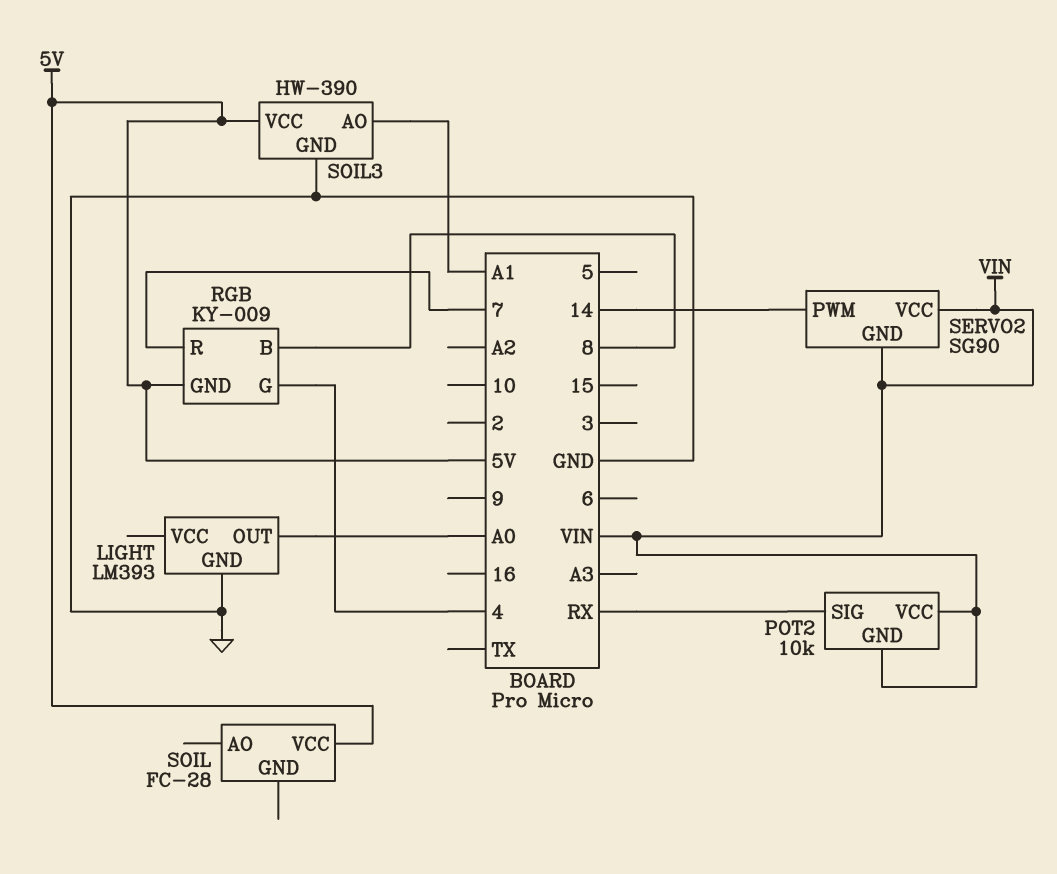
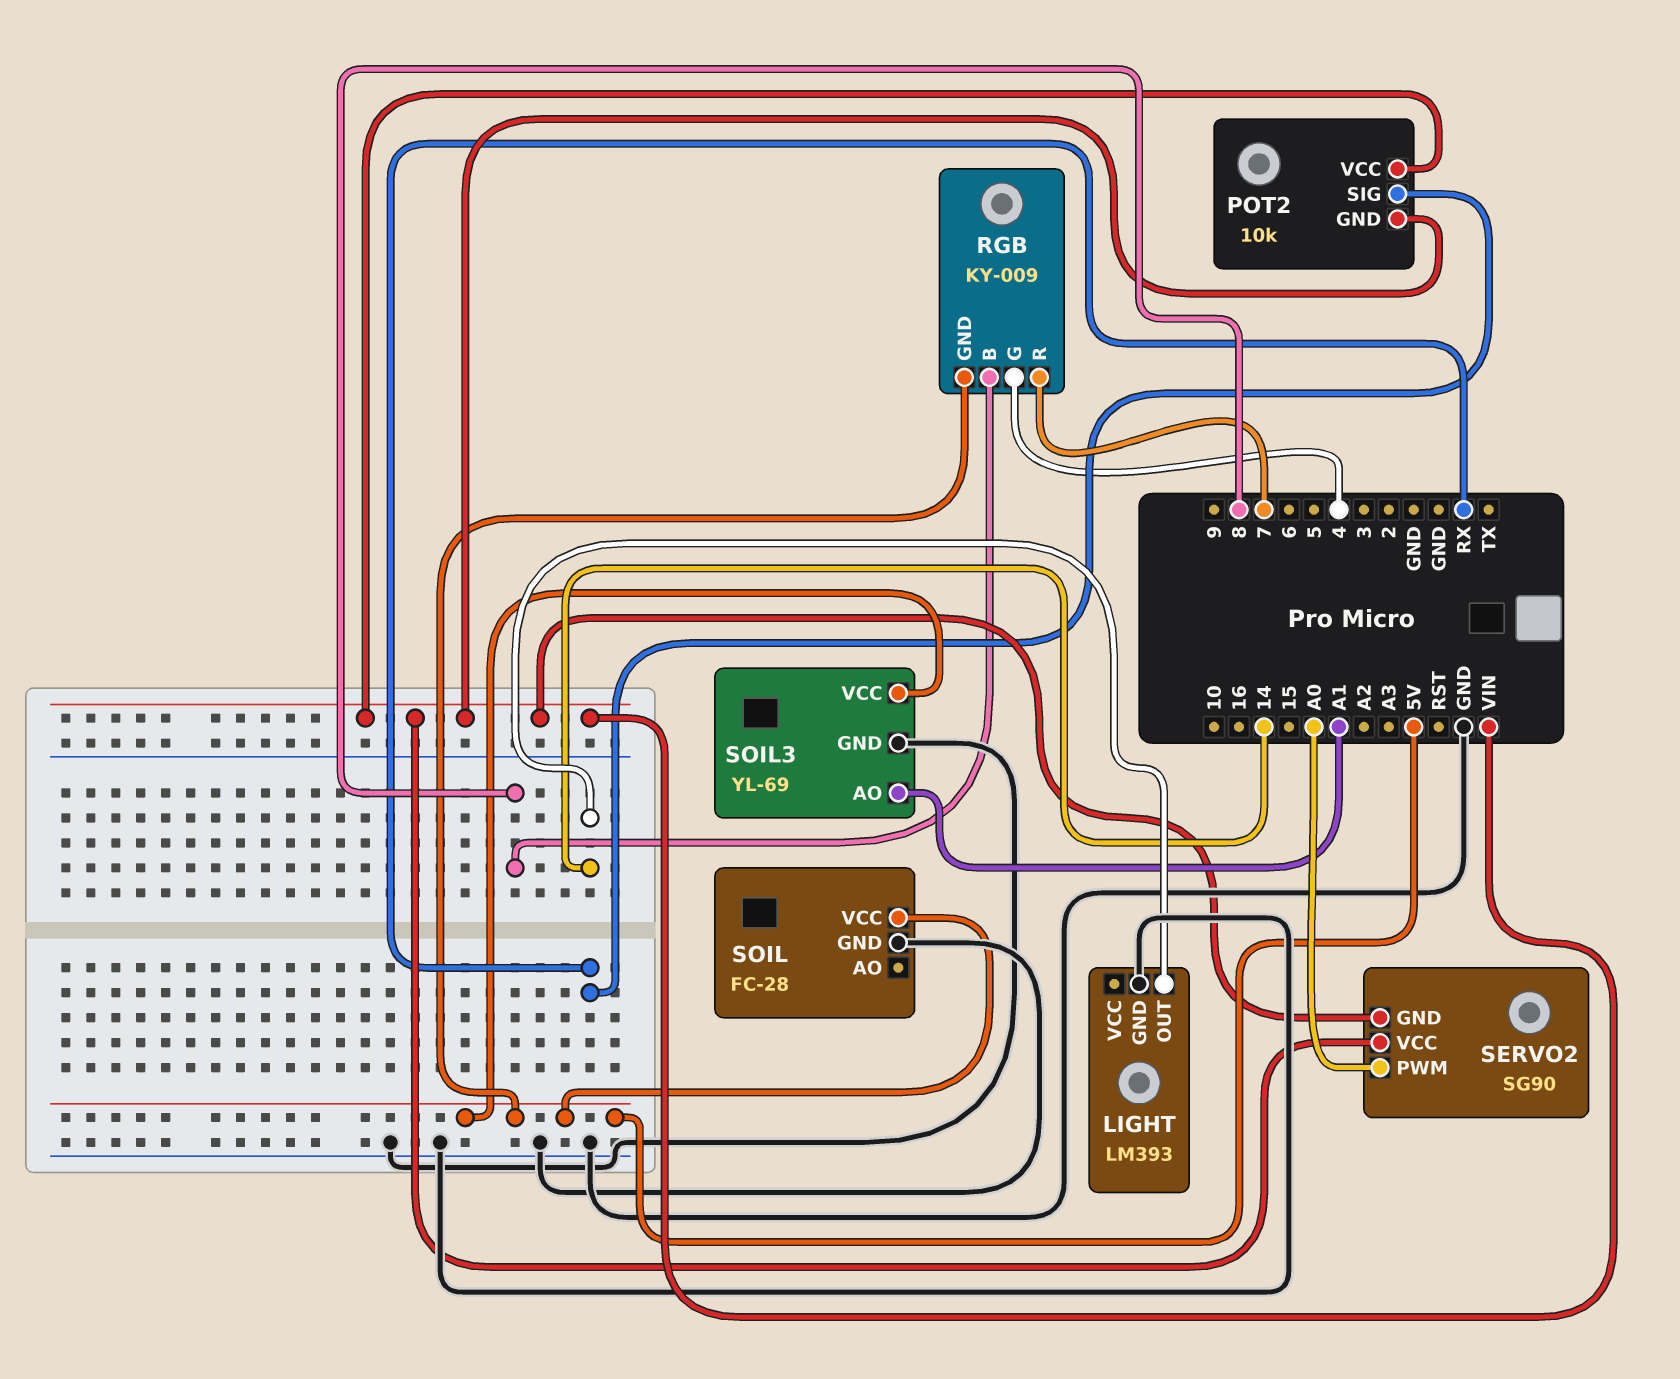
LIGHT pin OUT: A0 -> 14
SERVO2 pin PWM: 14 -> A0
SOIL pin GND: none -> GND
SOIL3: HW-390 -> YL-69

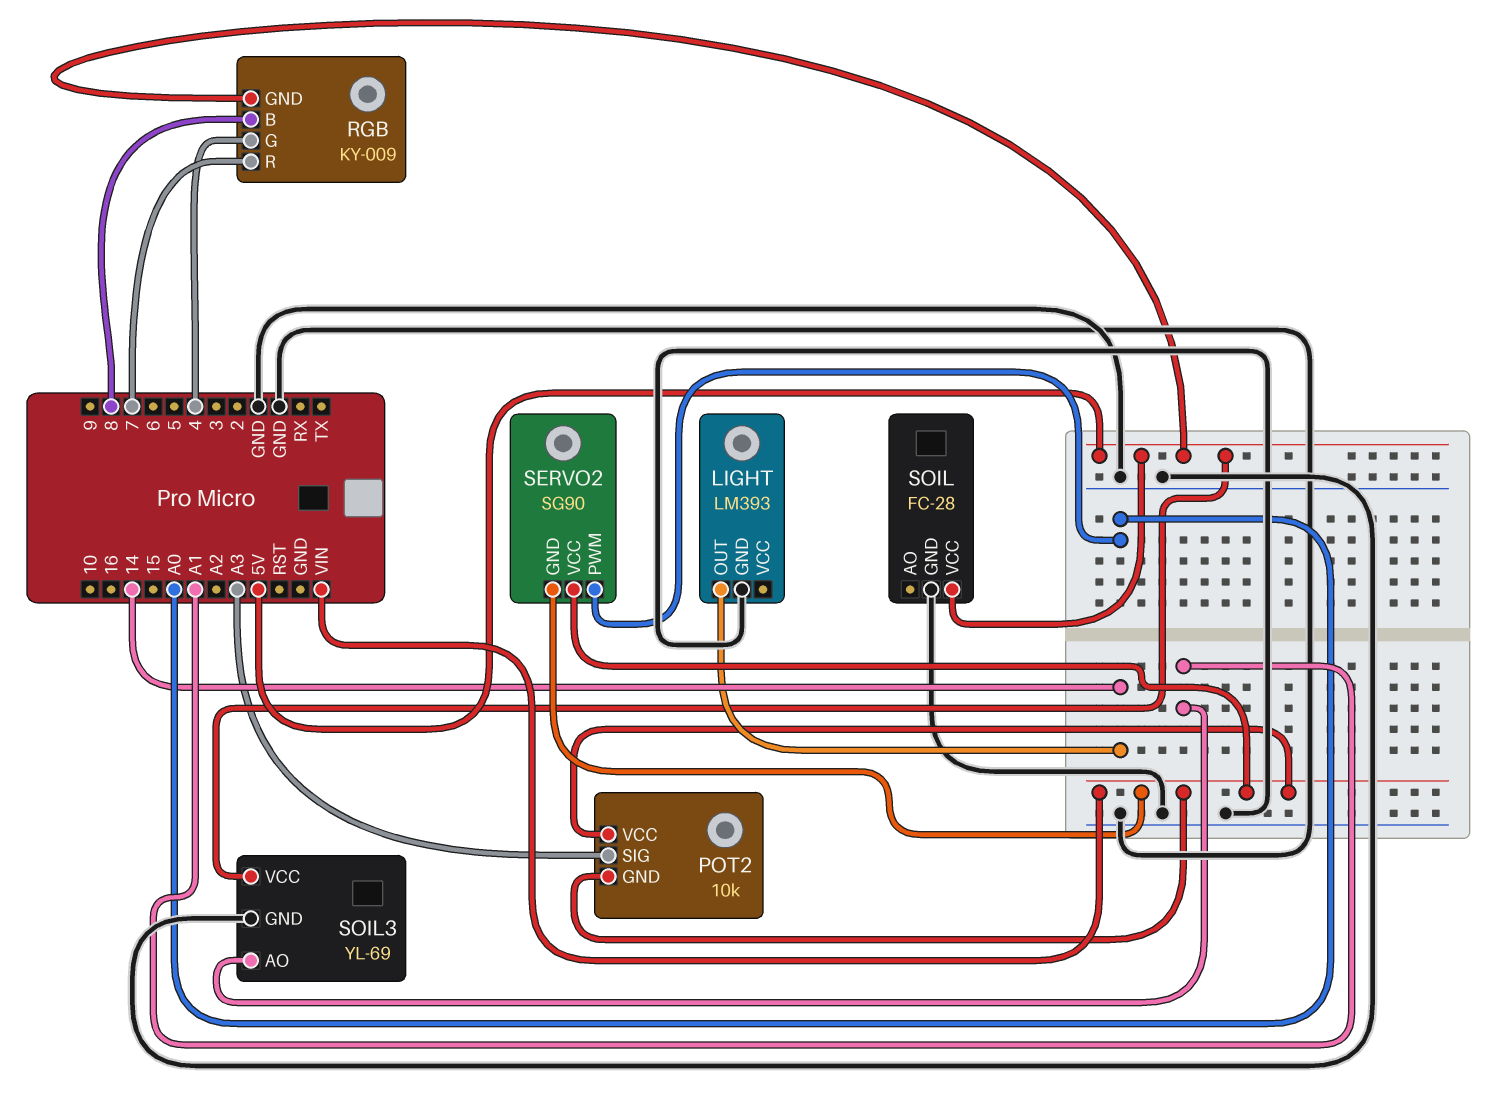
POT2 pin SIG: RX -> A3

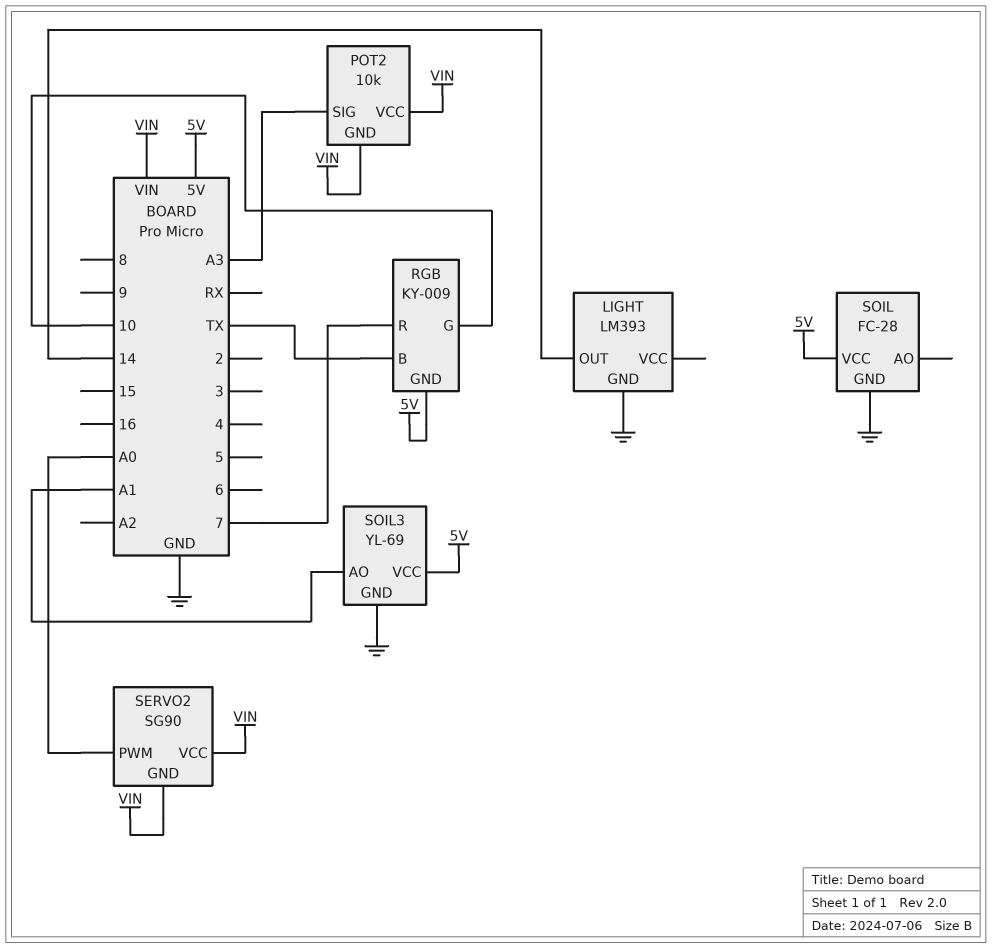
RGB pin B: 8 -> TX
RGB pin G: 4 -> 10

